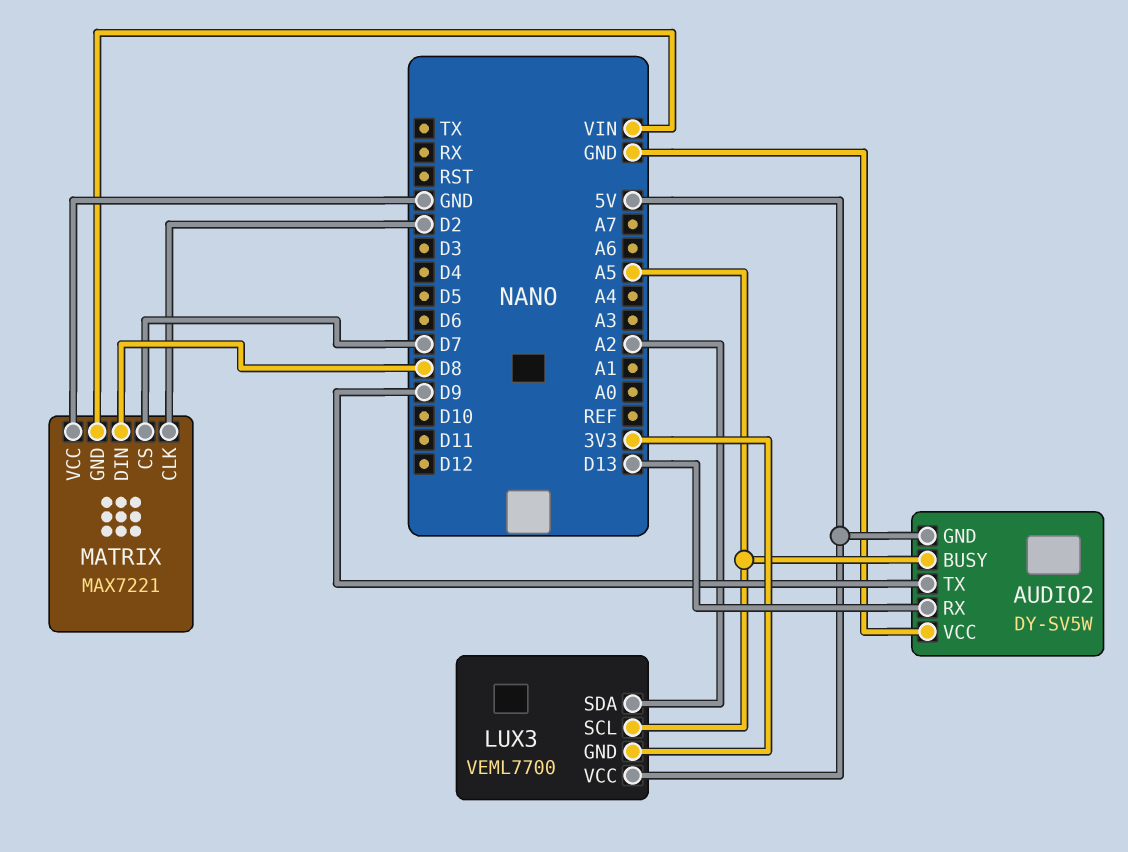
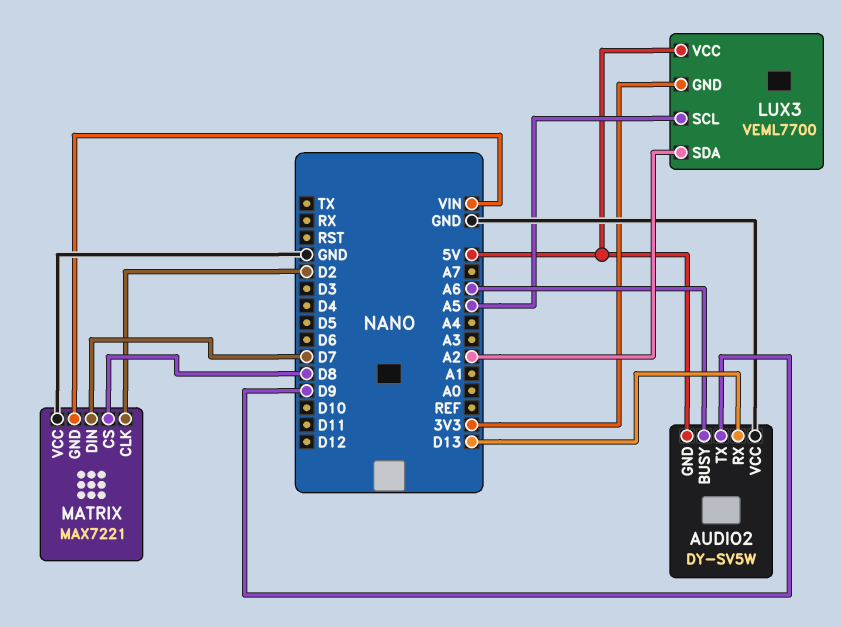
AUDIO2 pin BUSY: A5 -> A6
MATRIX pin CS: D7 -> D8
MATRIX pin DIN: D8 -> D7

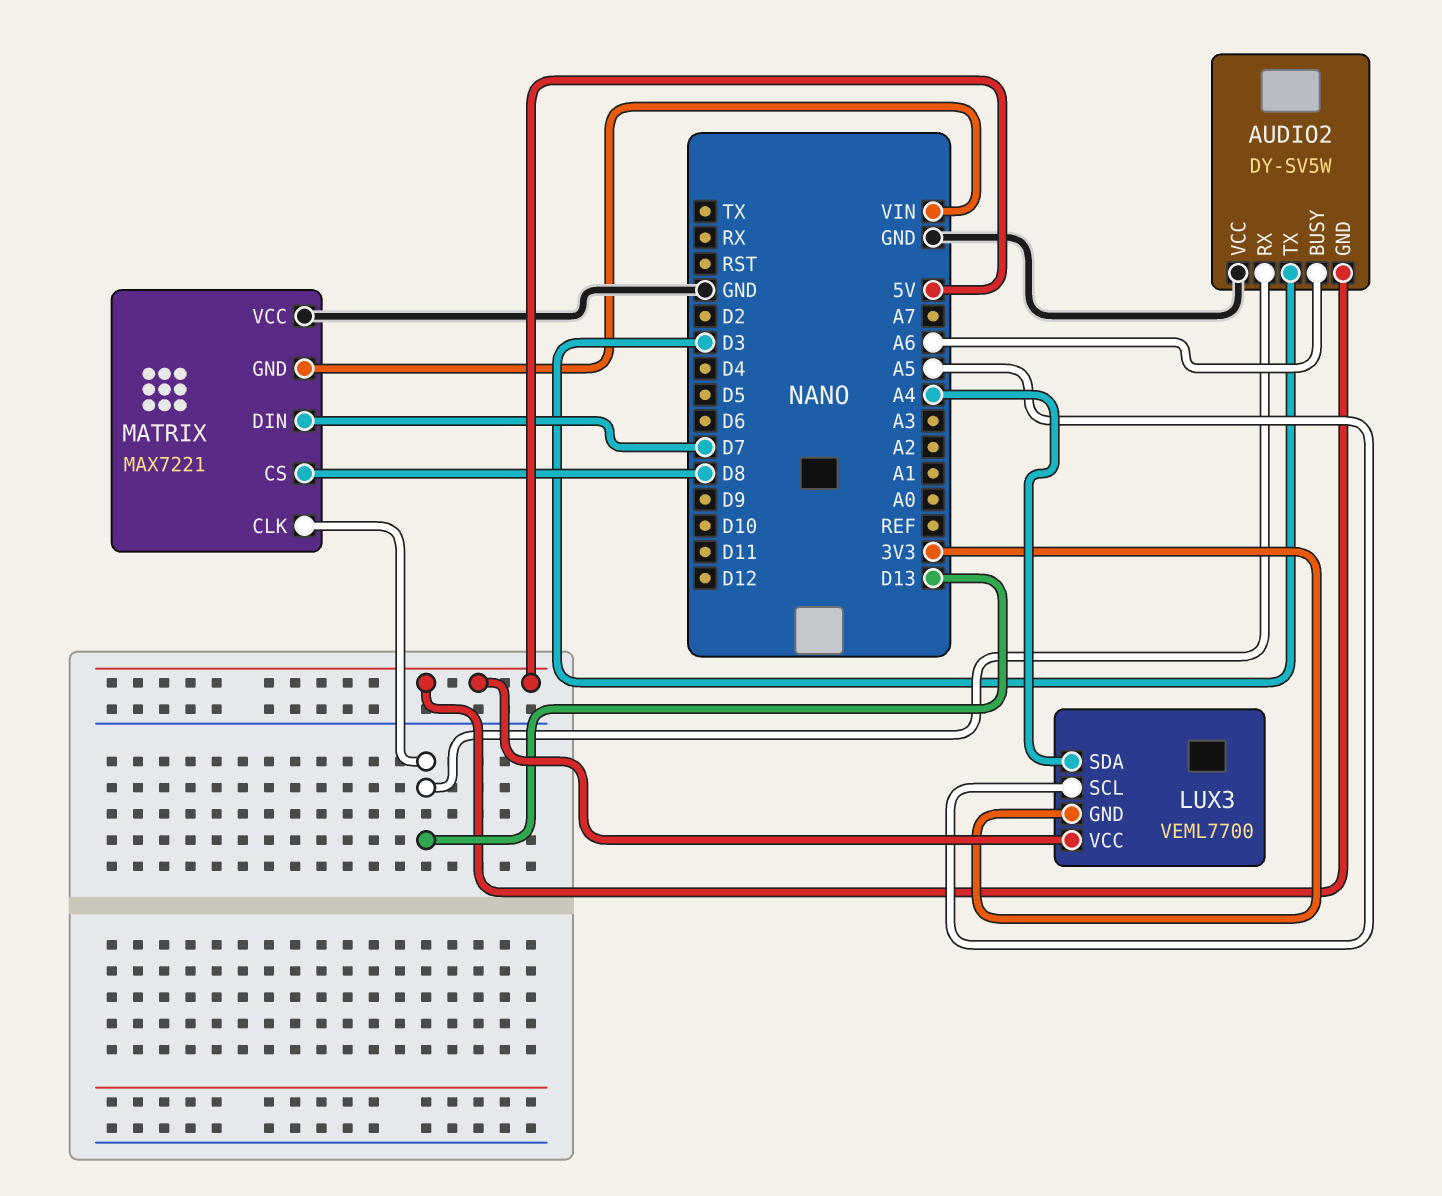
AUDIO2 pin TX: D9 -> D3
LUX3 pin SDA: A2 -> A4
MATRIX pin CLK: D2 -> D13

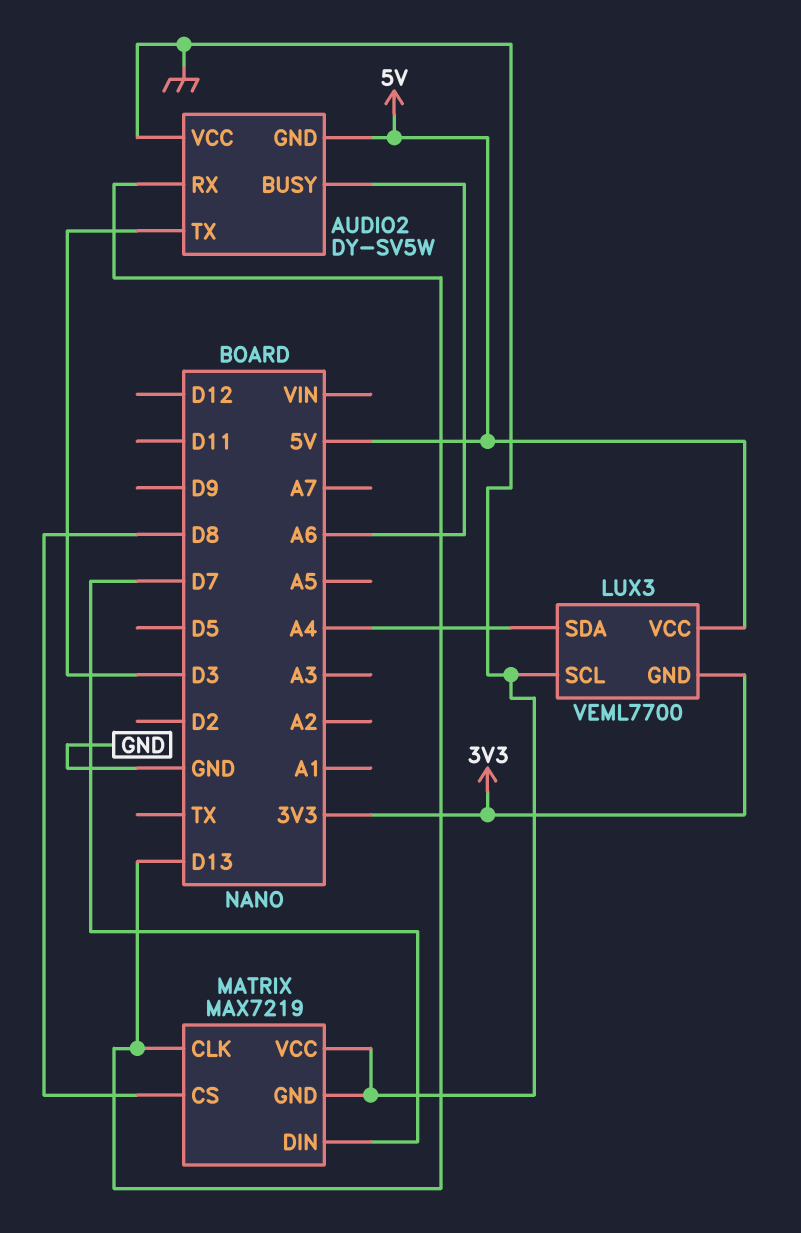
LUX3 pin SCL: A5 -> GND
MATRIX: MAX7221 -> MAX7219
MATRIX pin GND: VIN -> GND

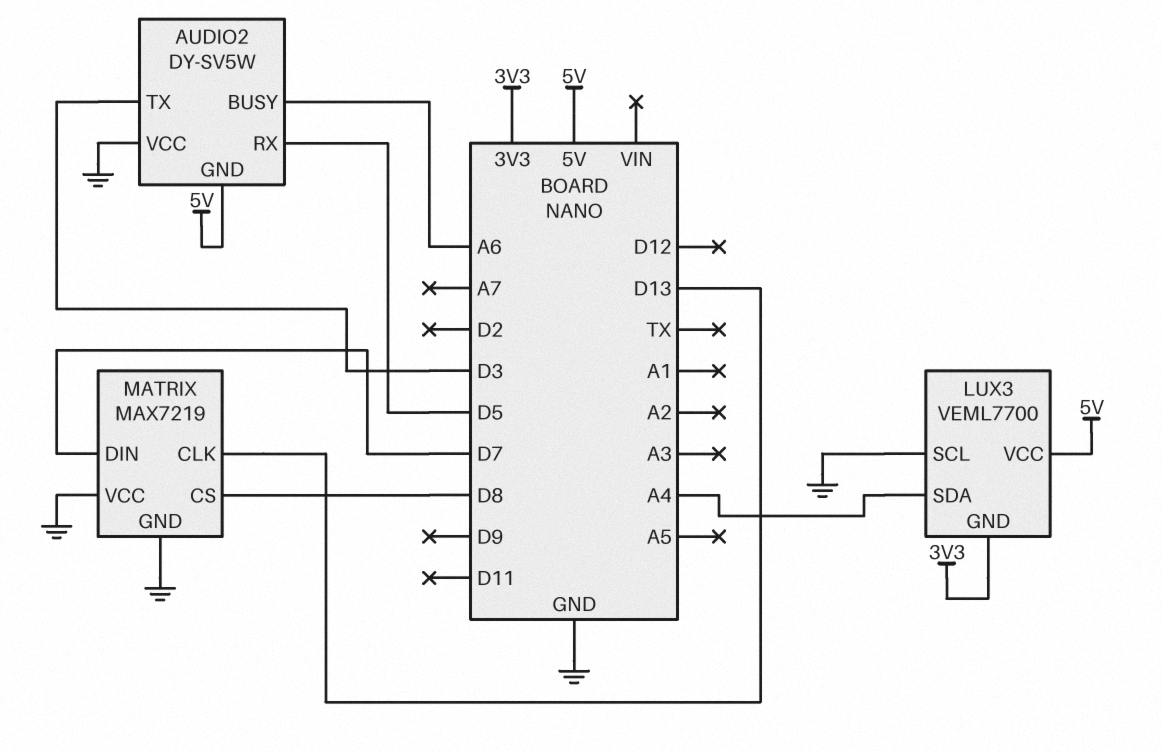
AUDIO2 pin RX: D13 -> D5

